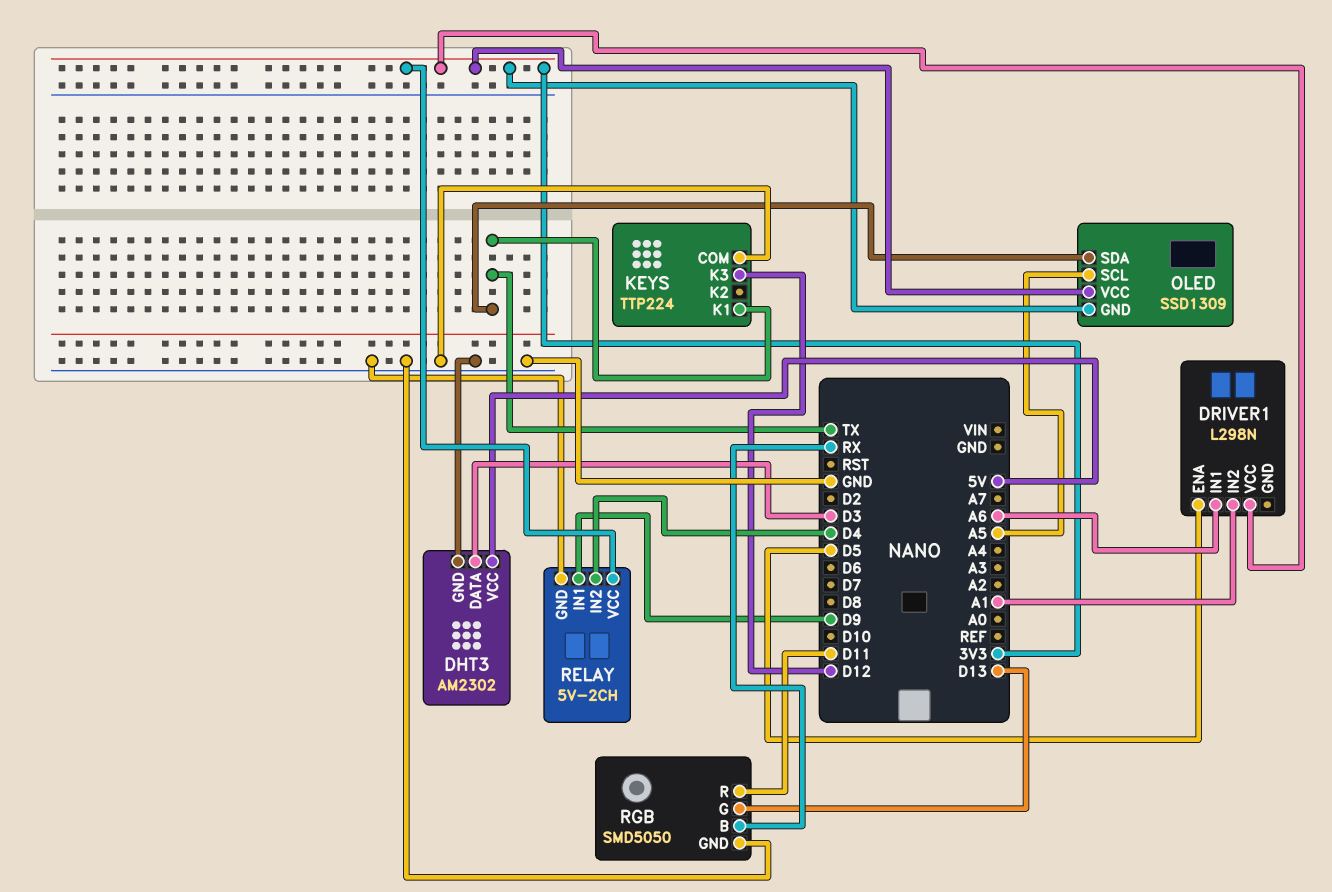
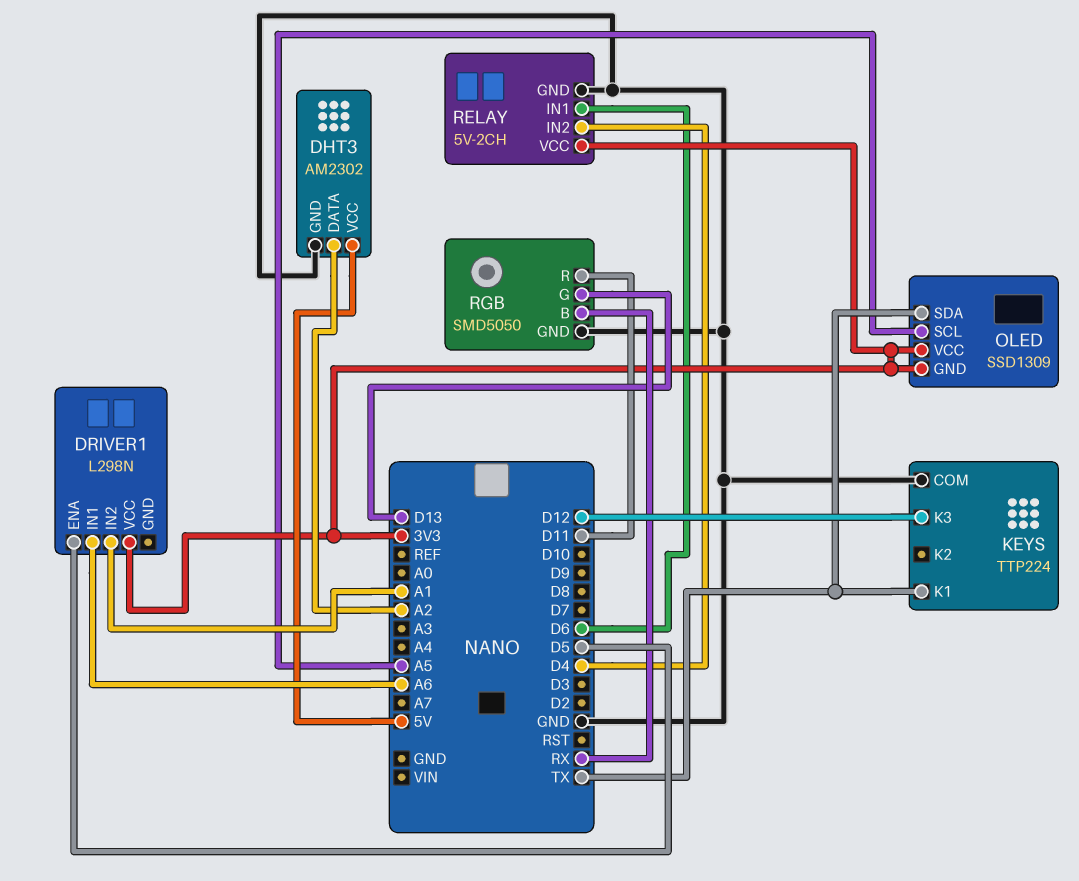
DHT3 pin DATA: D3 -> A2
RELAY pin IN1: D9 -> D6

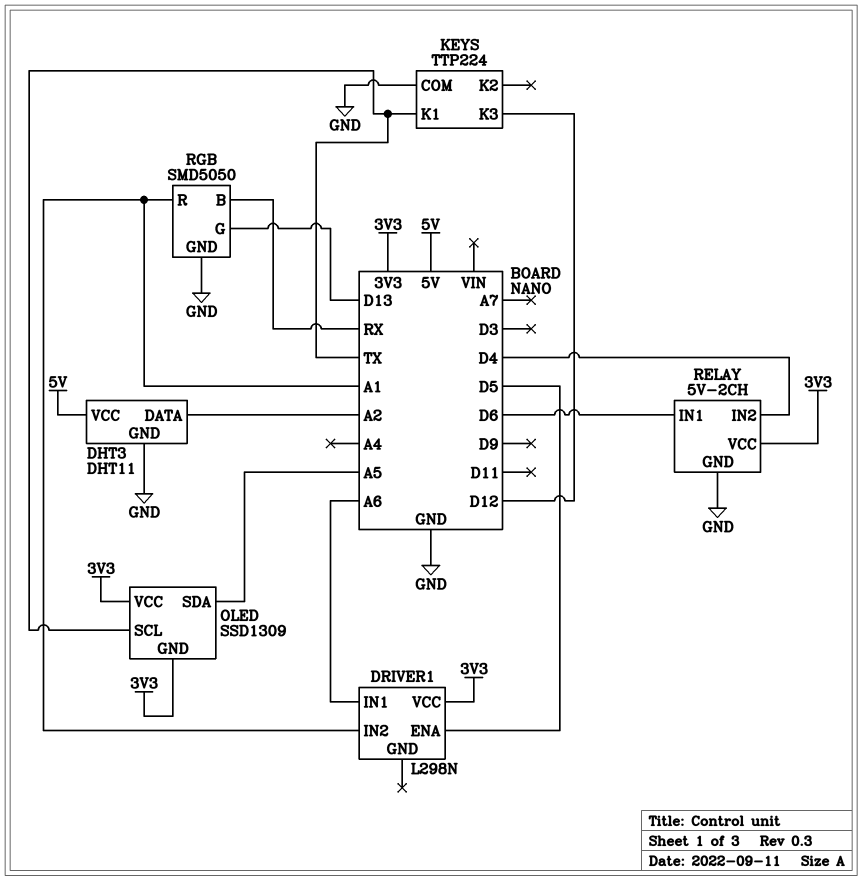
DHT3: AM2302 -> DHT11
OLED pin SCL: A5 -> TX
OLED pin SDA: TX -> A5
RGB pin R: D11 -> A1

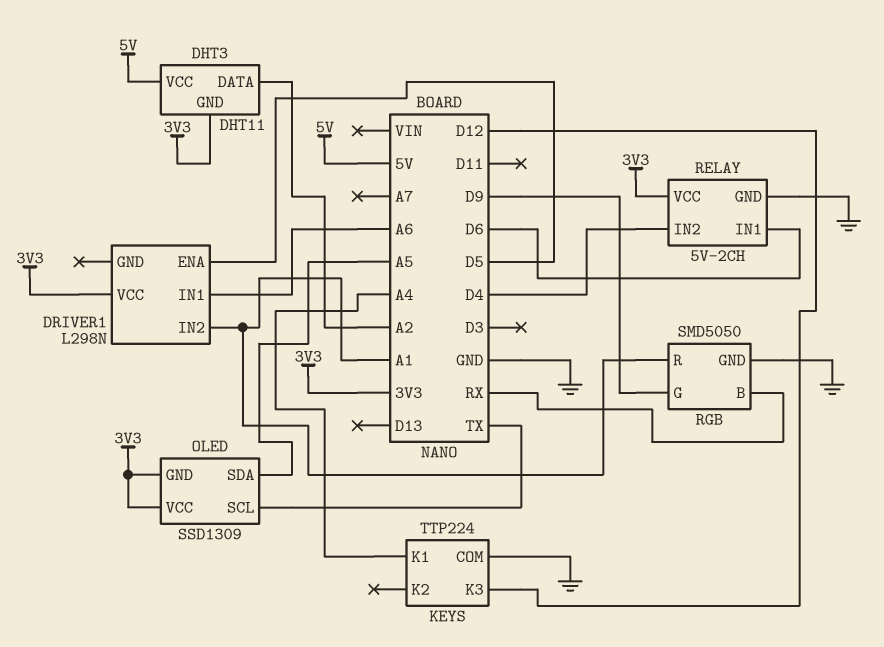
DHT3 pin GND: GND -> 3V3
KEYS pin K1: TX -> A4
RGB pin G: D13 -> D9

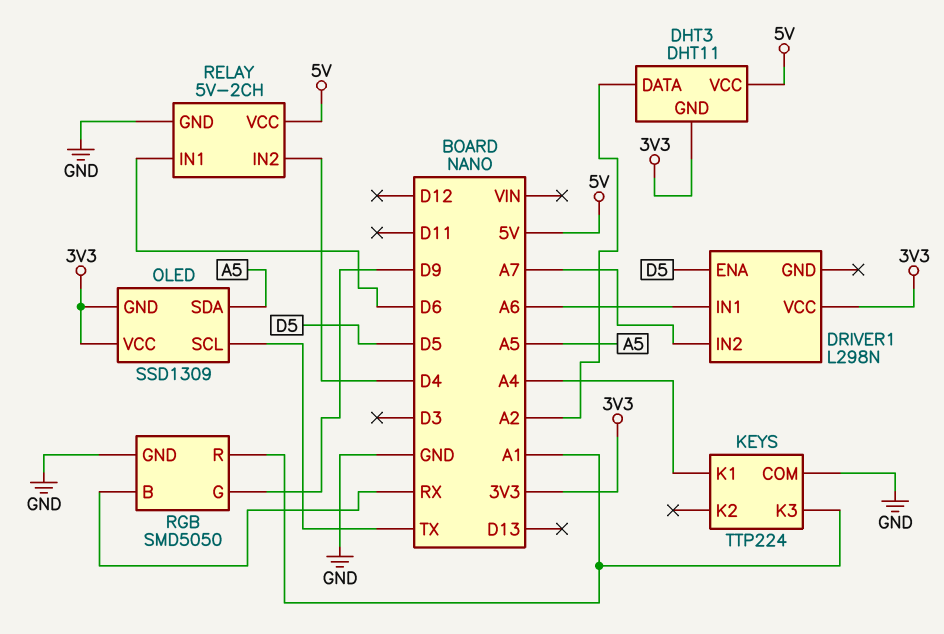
DRIVER1 pin IN2: A1 -> A7
KEYS pin K3: D12 -> A1
RELAY pin VCC: 3V3 -> 5V

